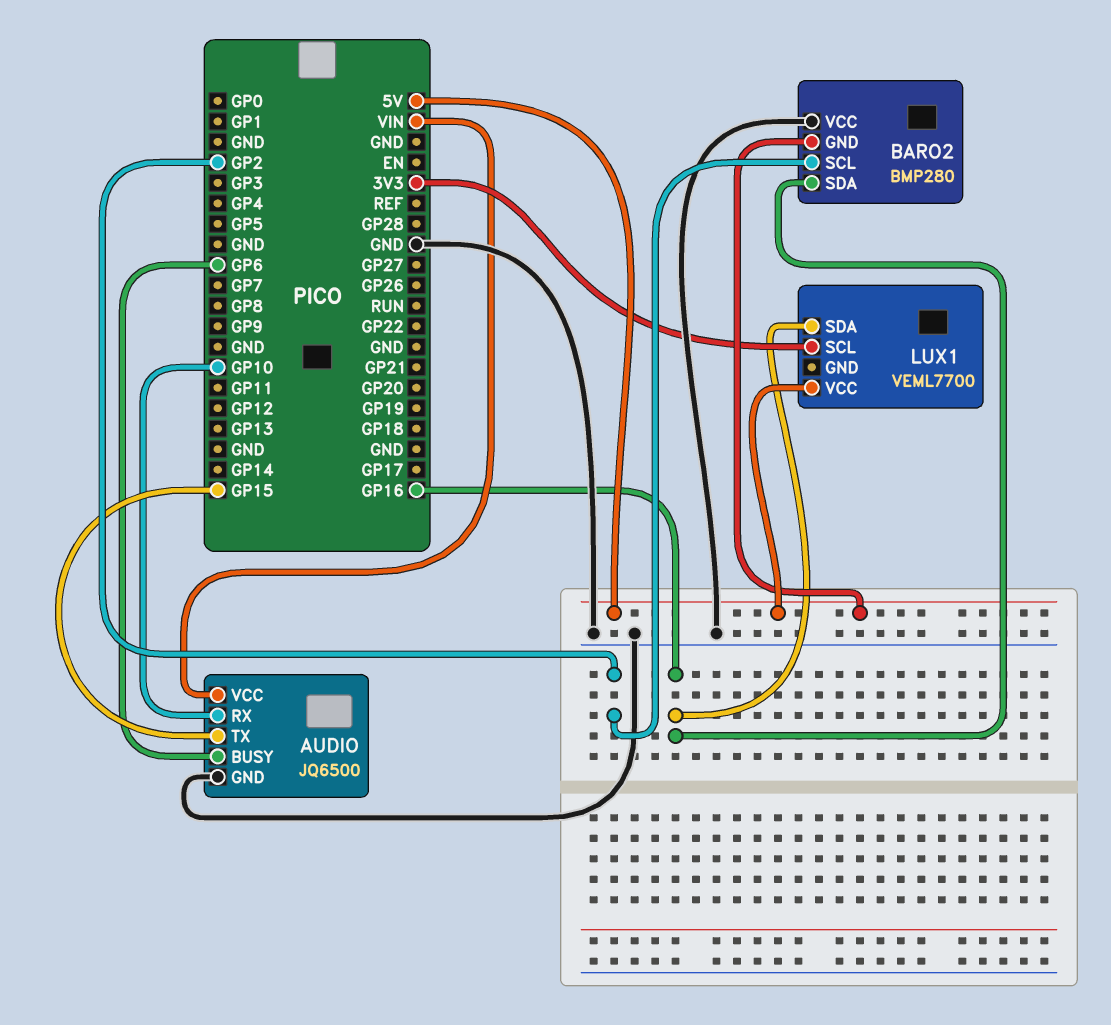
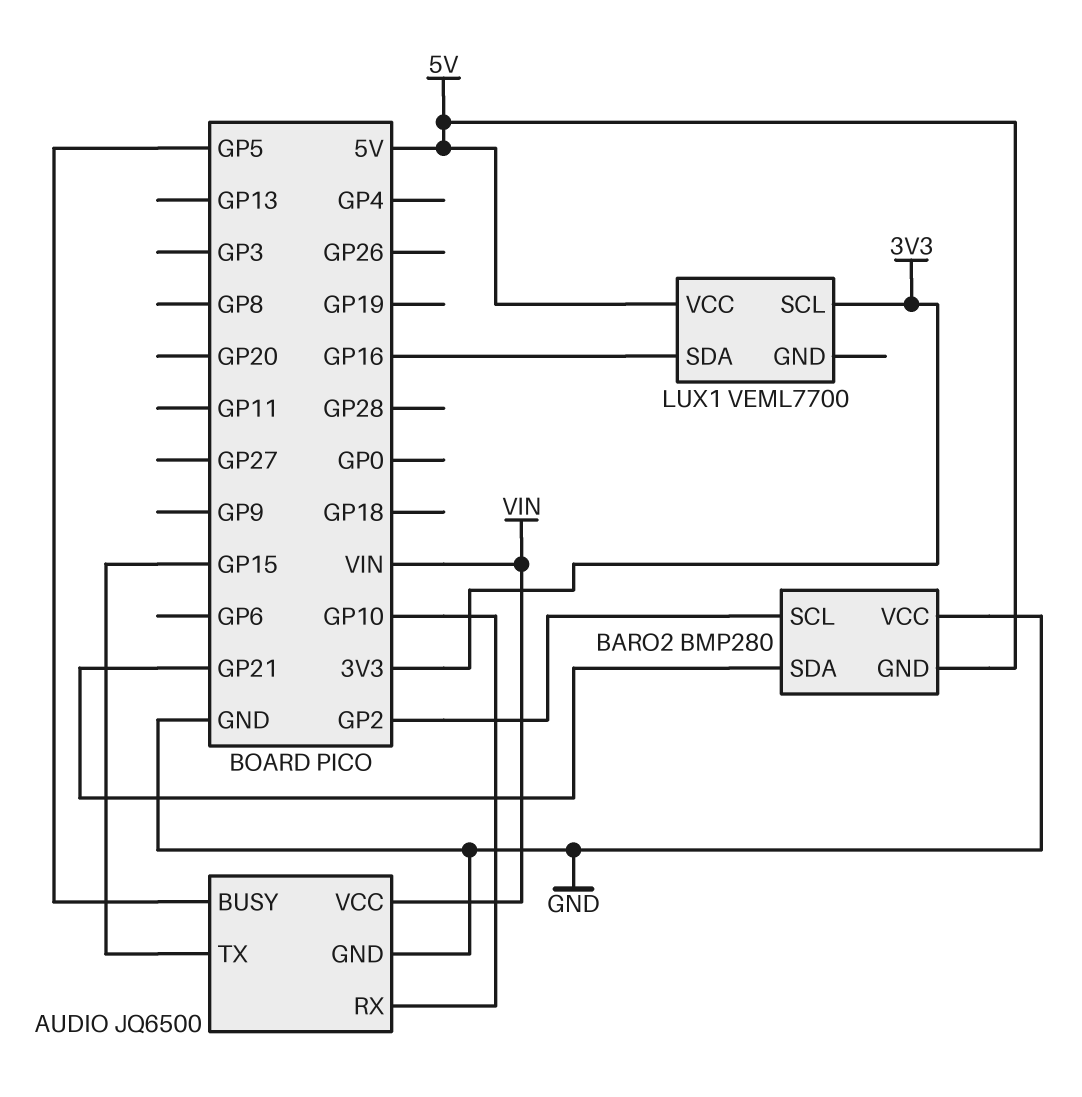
AUDIO pin BUSY: GP6 -> GP5
BARO2 pin SDA: GP16 -> GP21

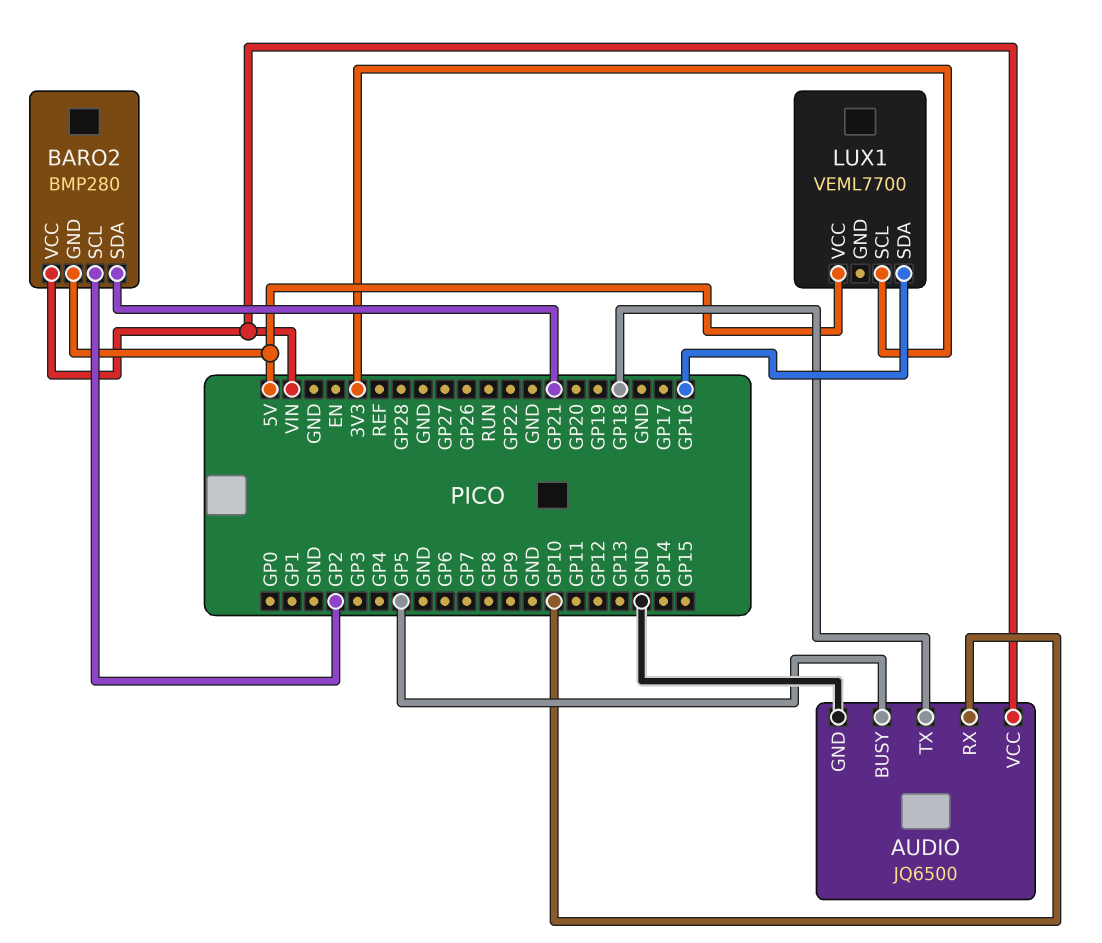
AUDIO pin TX: GP15 -> GP18
BARO2 pin VCC: GND -> VIN

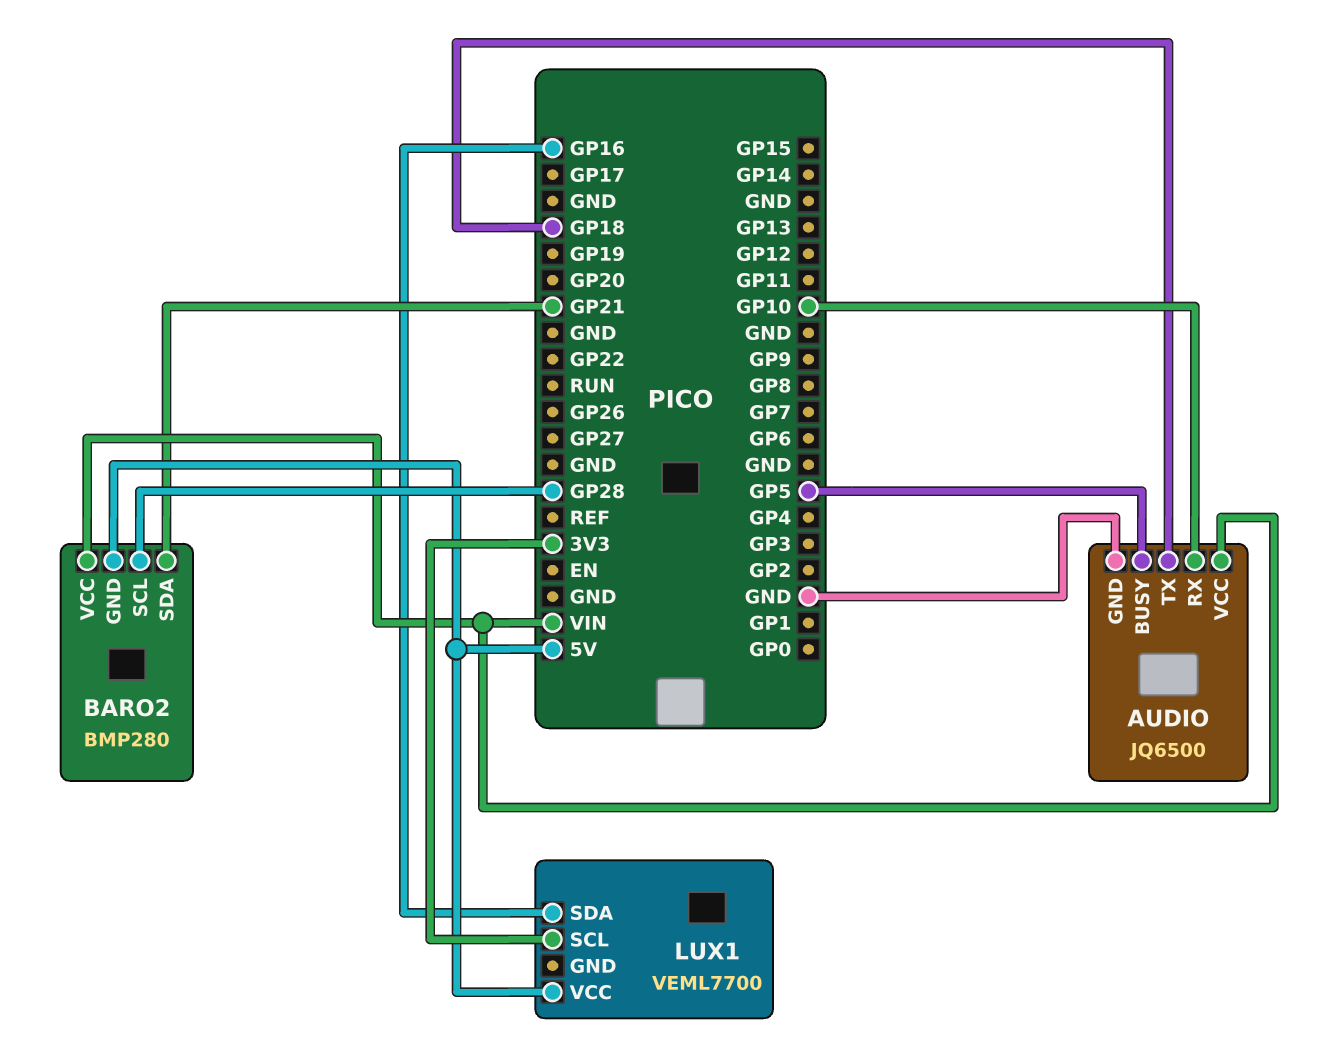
BARO2 pin SCL: GP2 -> GP28

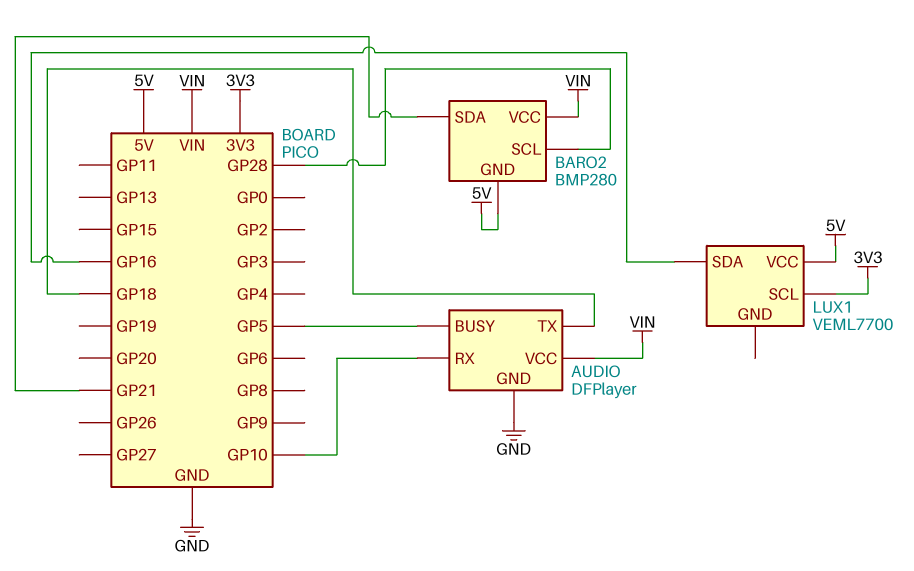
AUDIO: JQ6500 -> DFPlayer

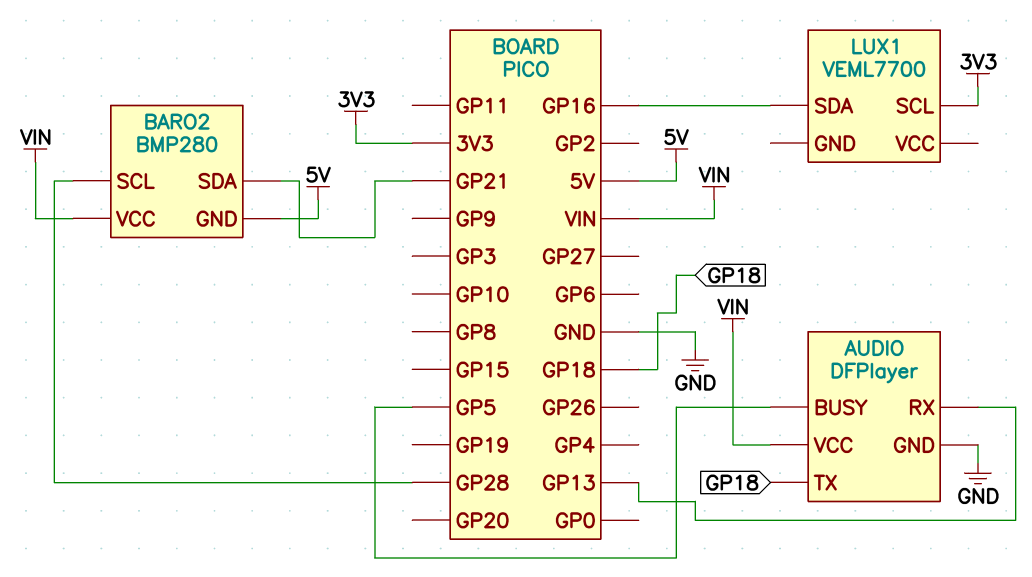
AUDIO pin RX: GP10 -> GP13
LUX1 pin VCC: 5V -> none

